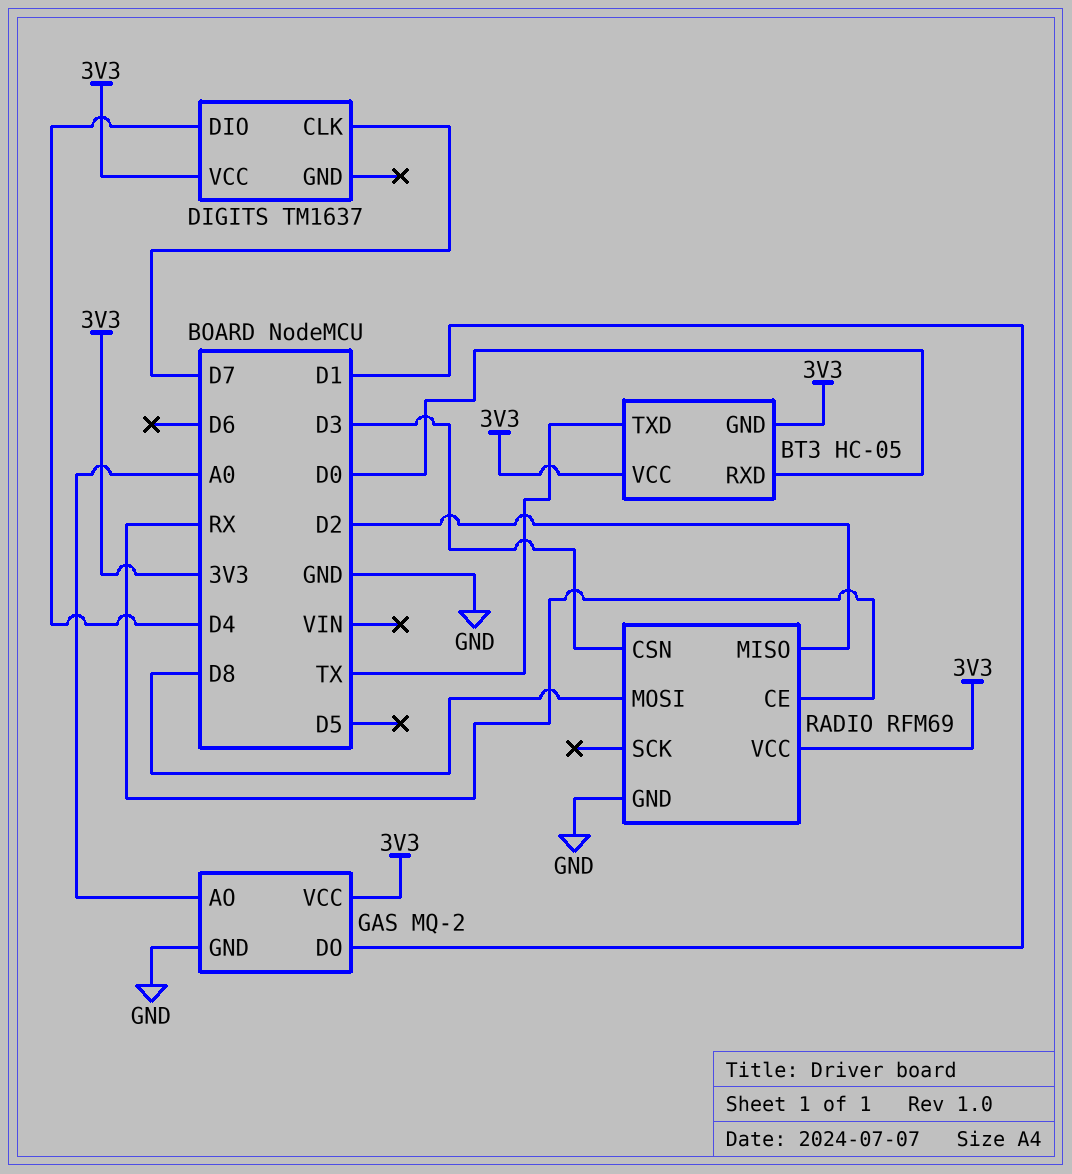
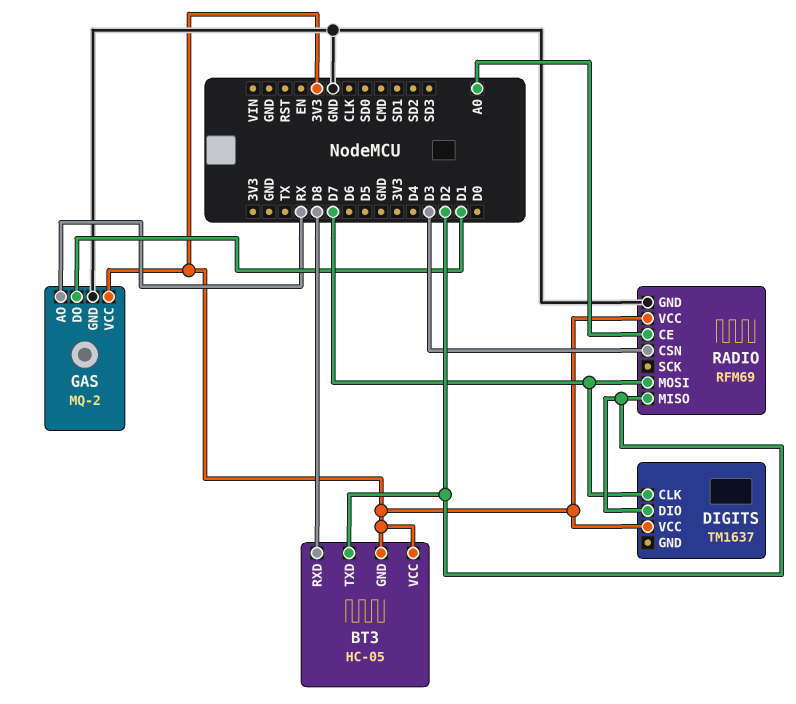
BT3 pin RXD: D0 -> D8
BT3 pin TXD: TX -> D2
DIGITS pin DIO: D4 -> D2
GAS pin AO: A0 -> RX
RADIO pin CE: RX -> A0
RADIO pin MOSI: D8 -> D7

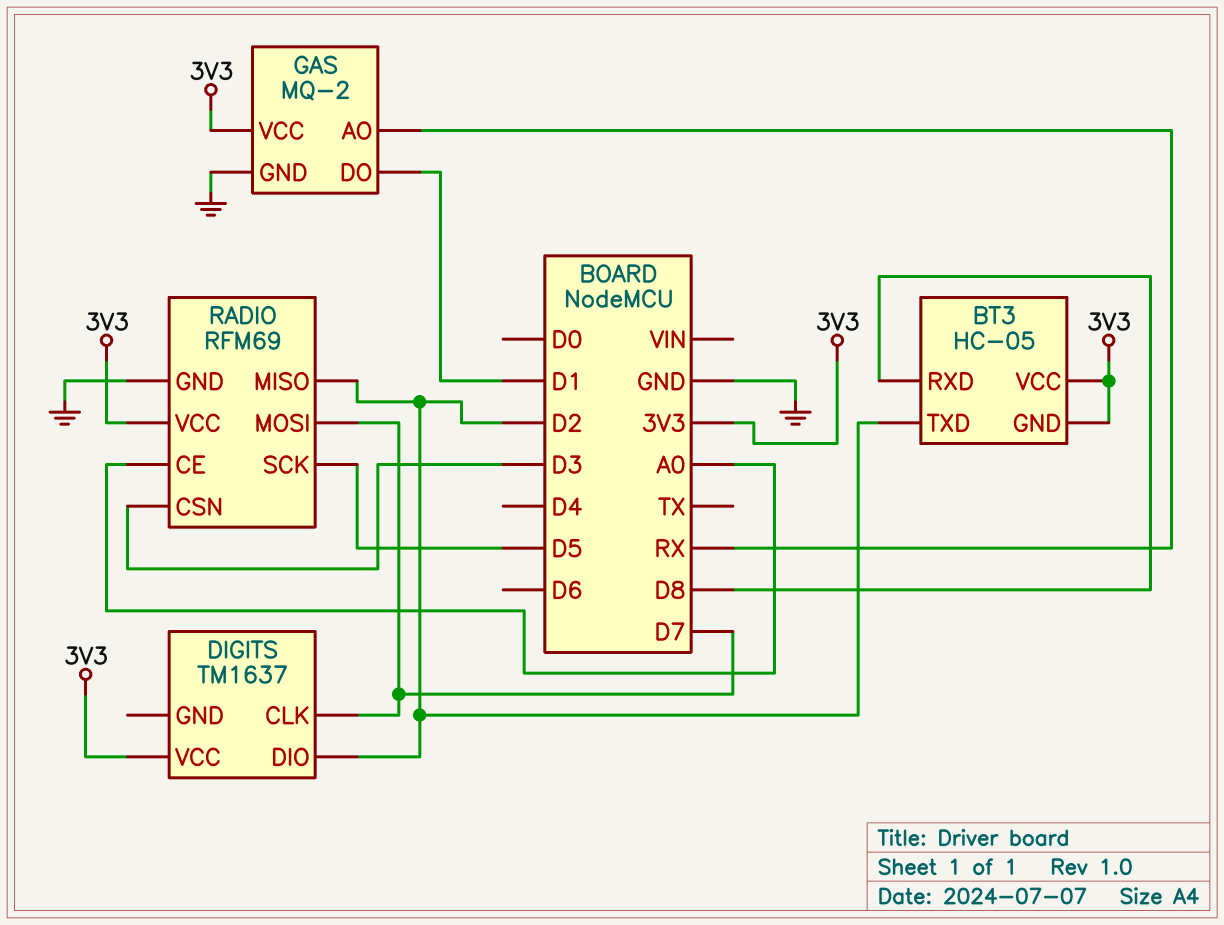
RADIO pin SCK: none -> D5

